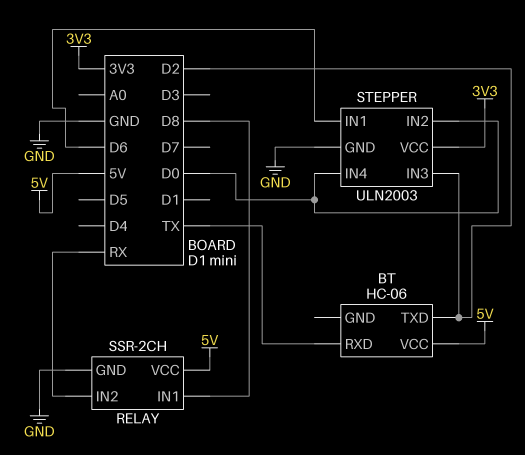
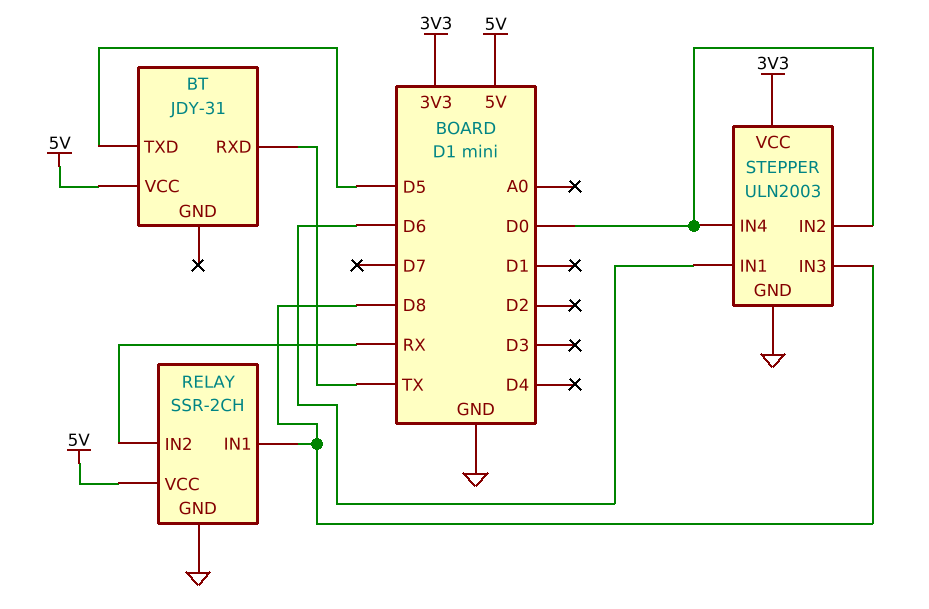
BT: HC-06 -> JDY-31
BT pin TXD: D2 -> D5
STEPPER pin IN3: D2 -> D8

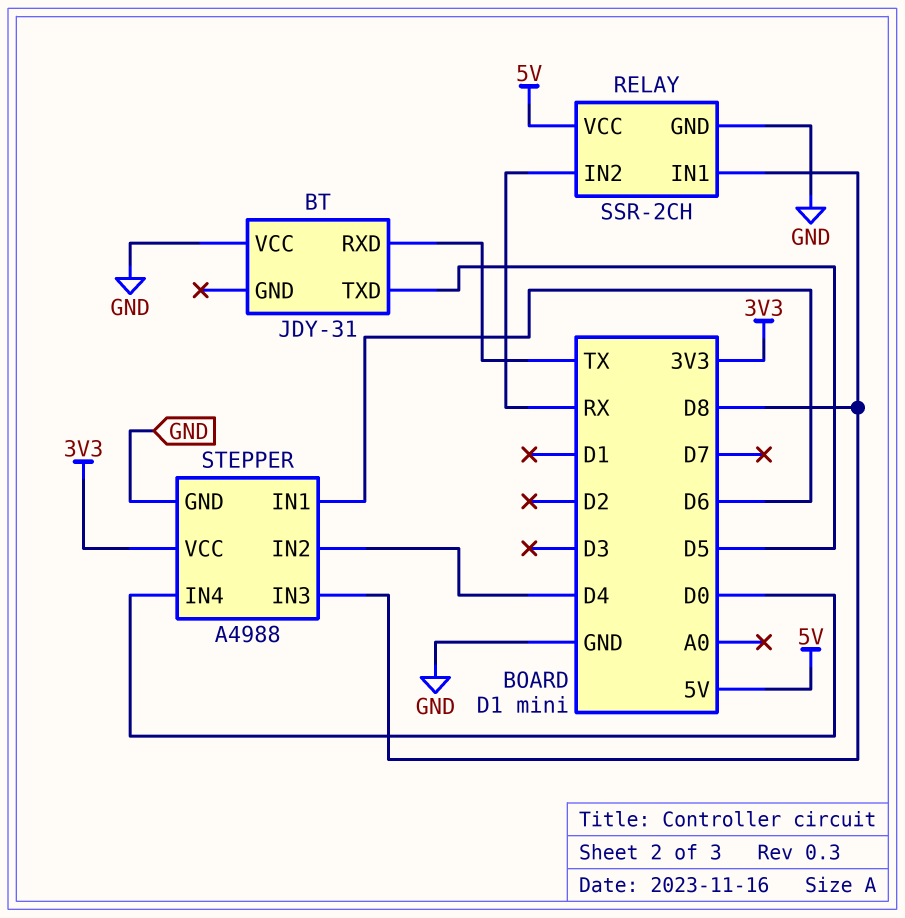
BT pin VCC: 5V -> GND
STEPPER: ULN2003 -> A4988
STEPPER pin IN2: D0 -> D4

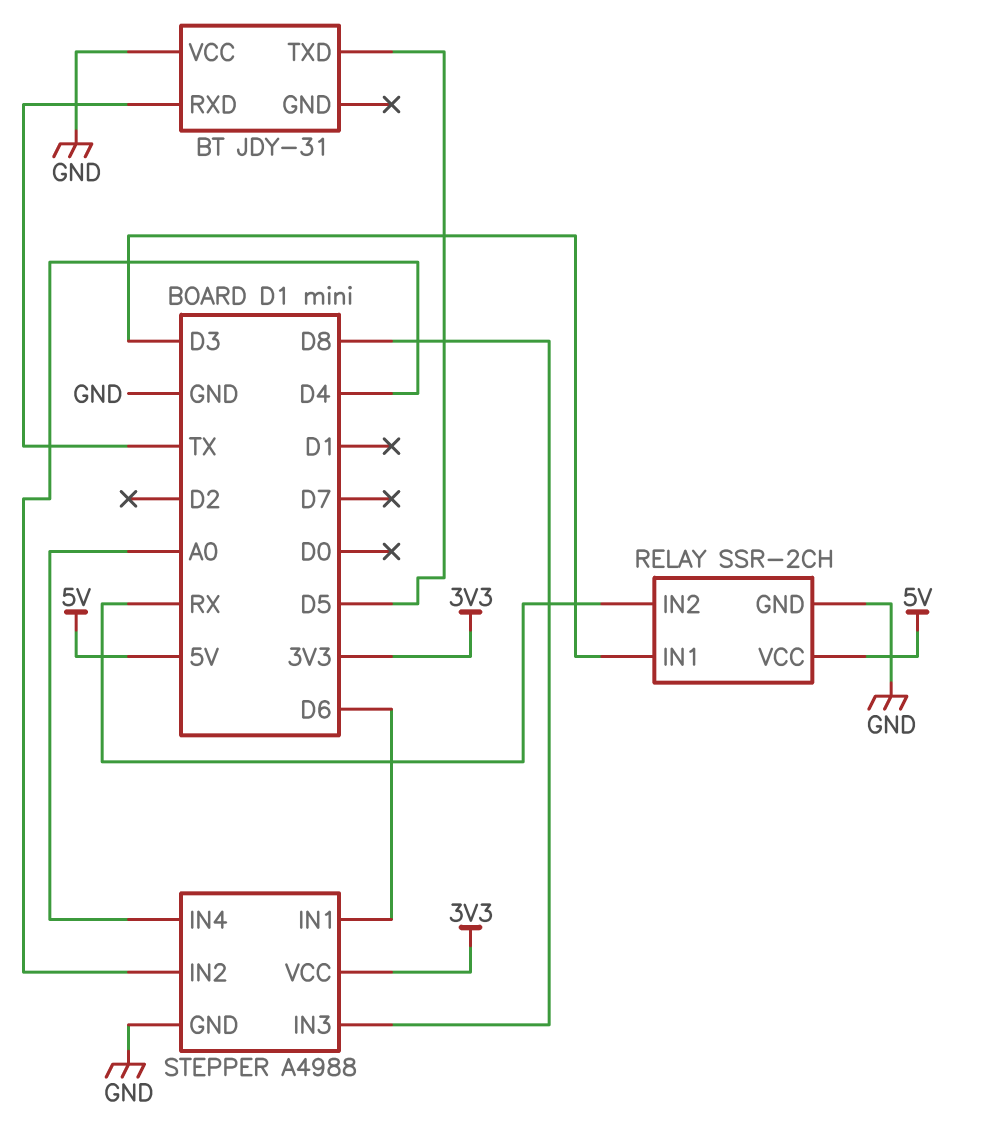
RELAY pin IN1: D8 -> D3
STEPPER pin IN4: D0 -> A0

